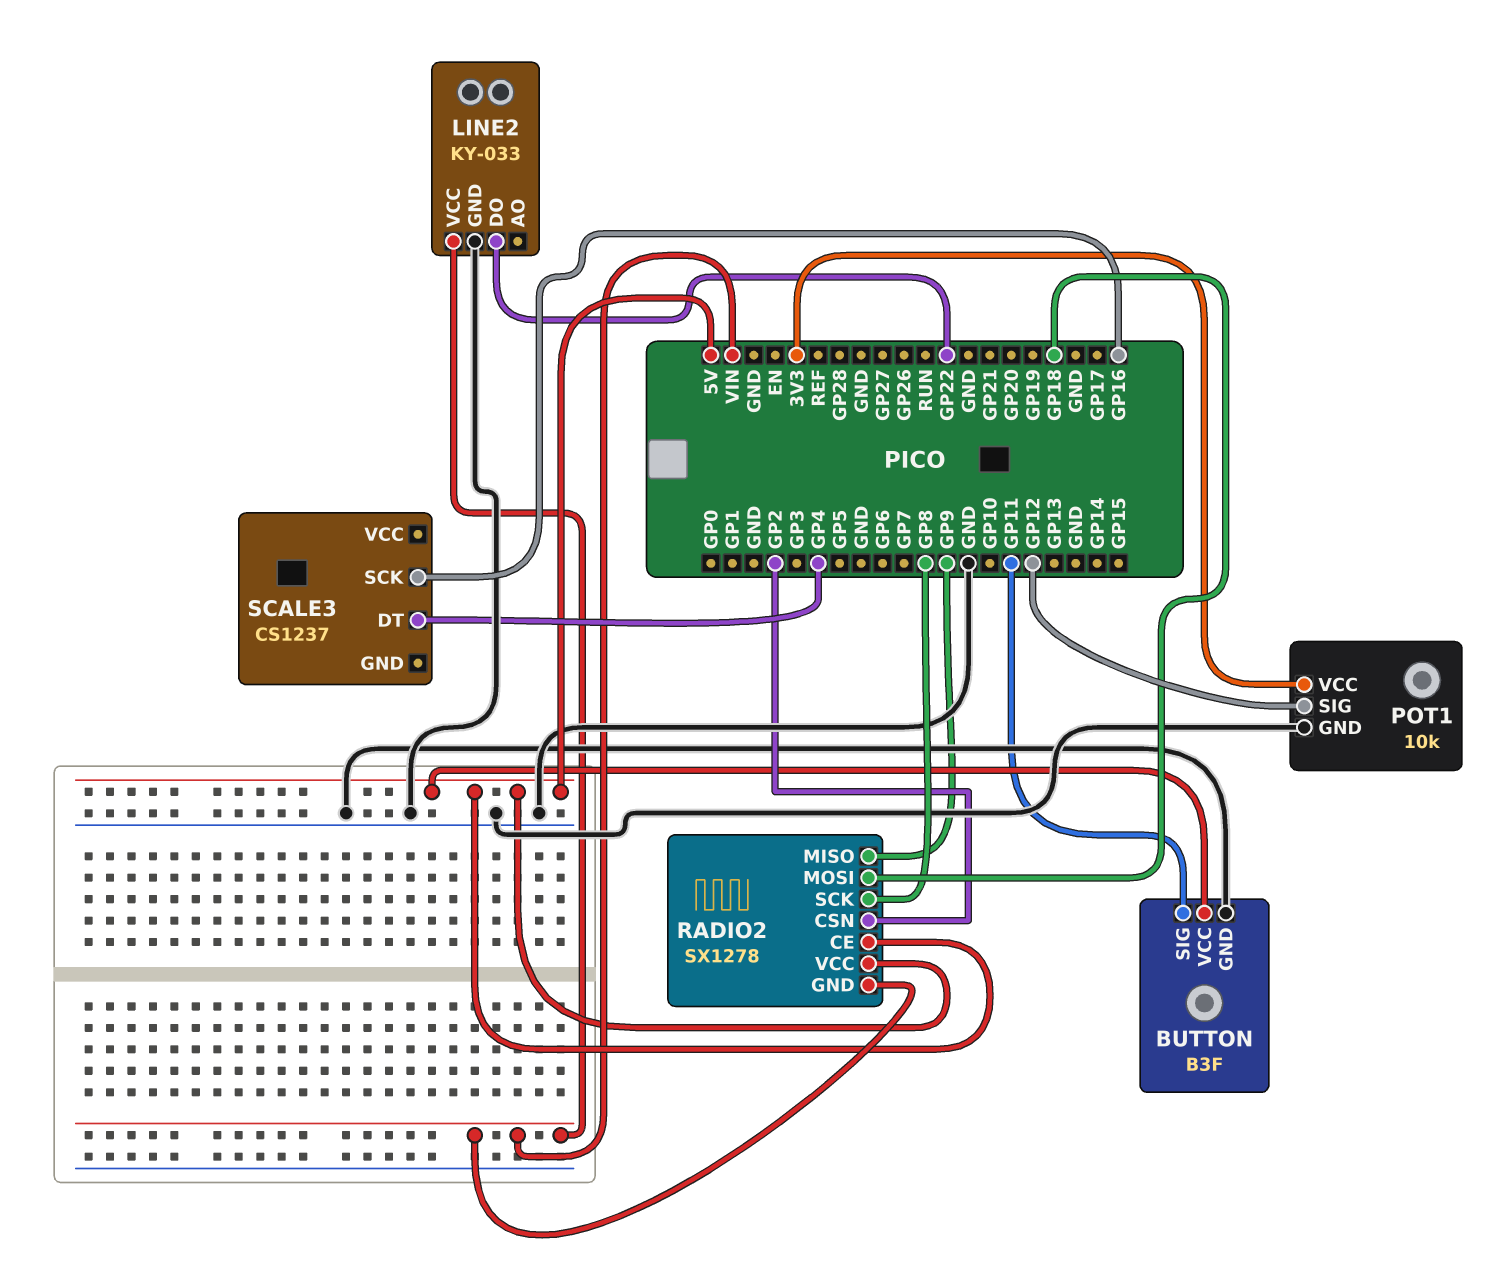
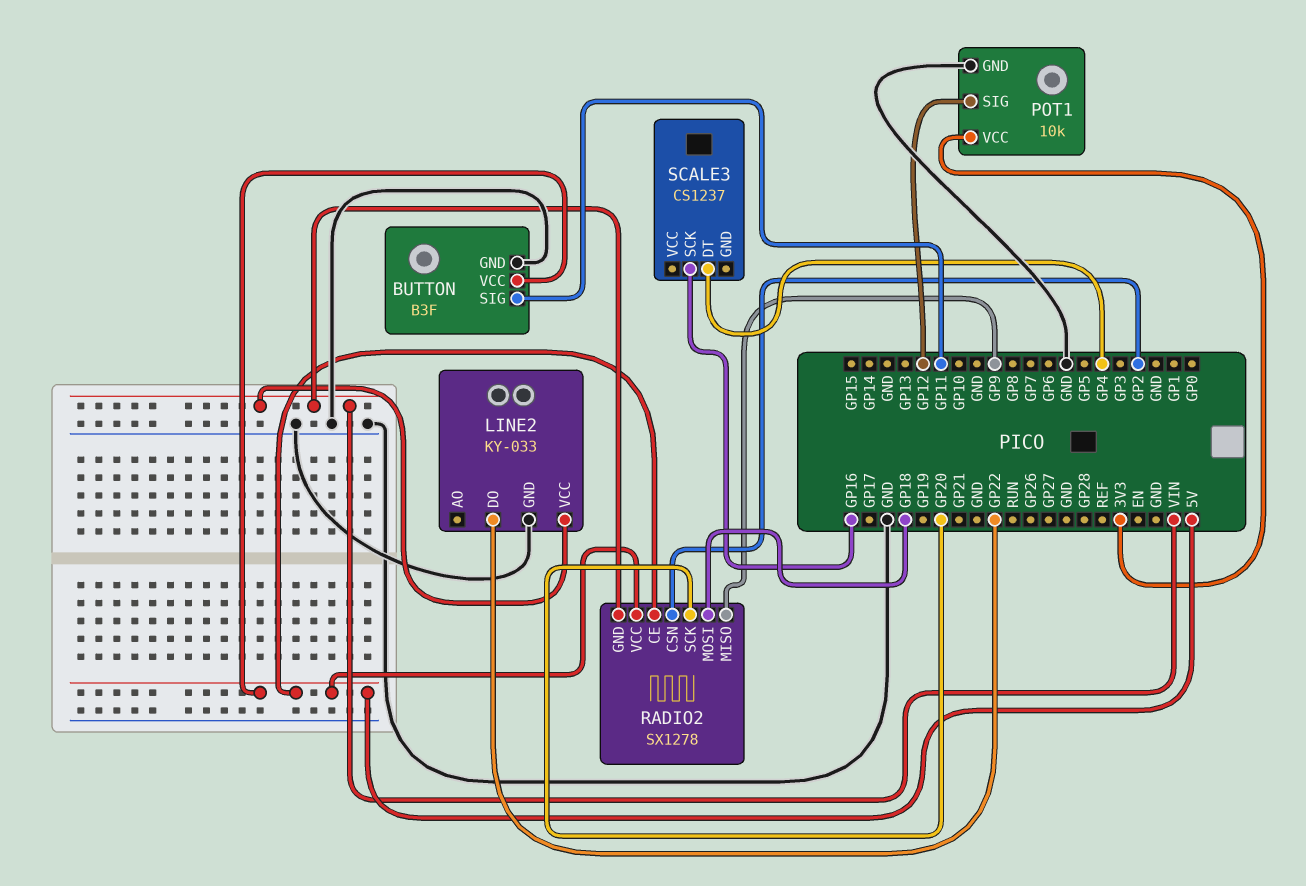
RADIO2 pin SCK: GP8 -> GP20

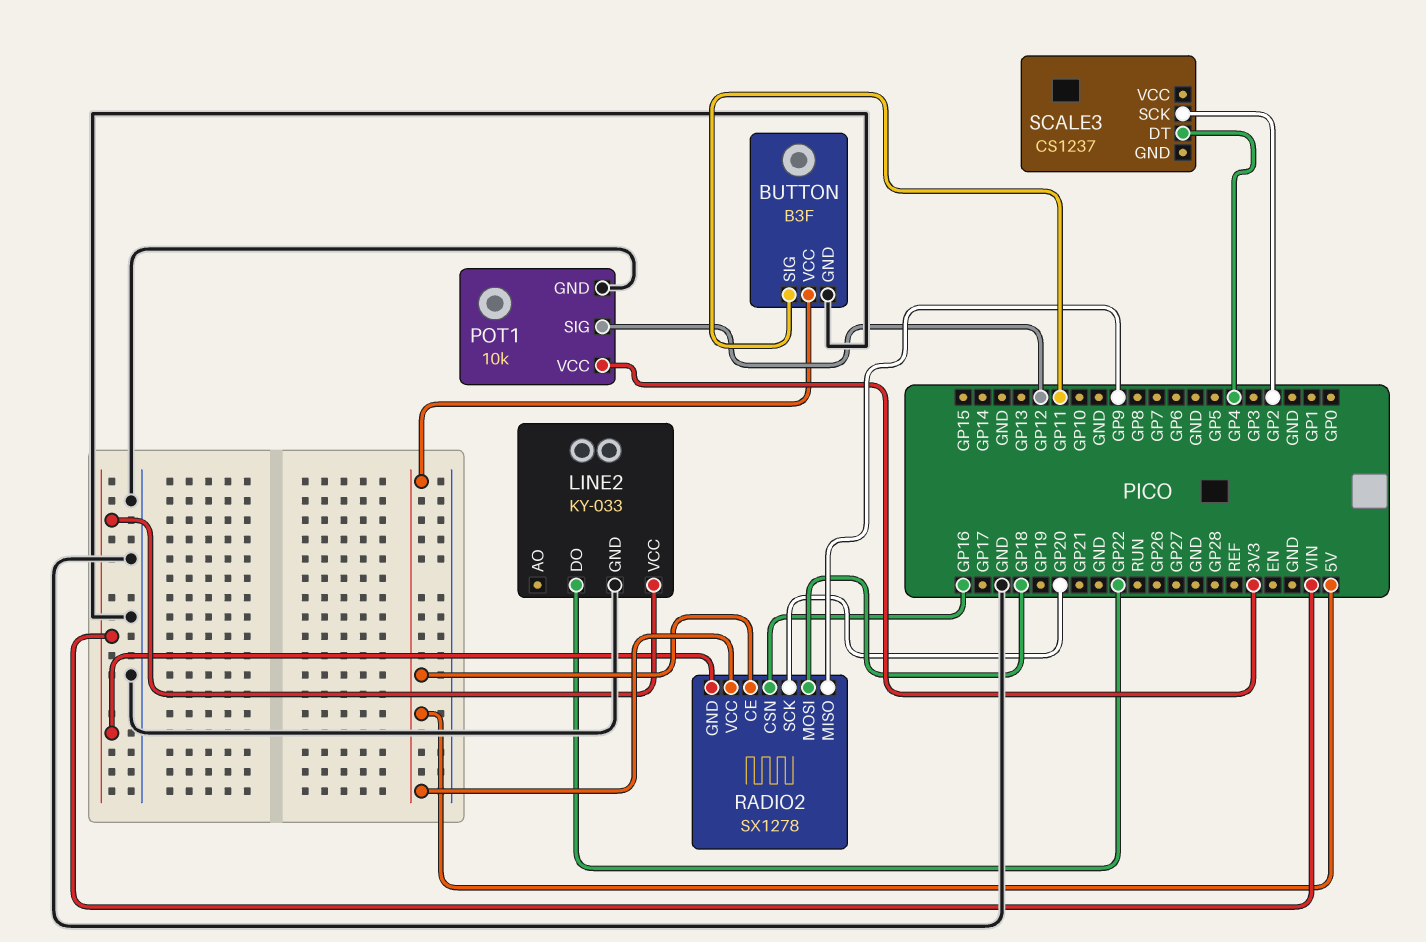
RADIO2 pin CSN: GP2 -> GP16
SCALE3 pin SCK: GP16 -> GP2

